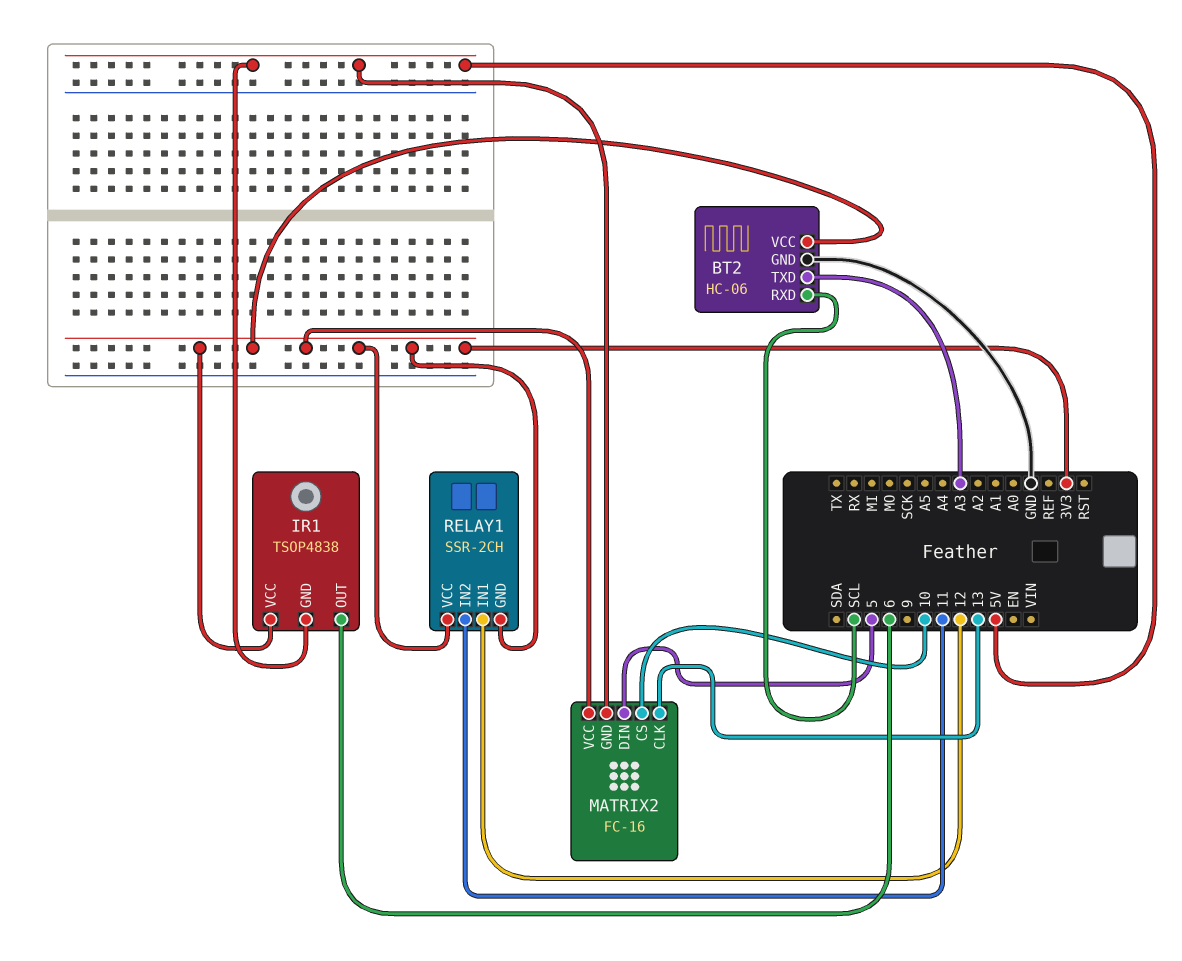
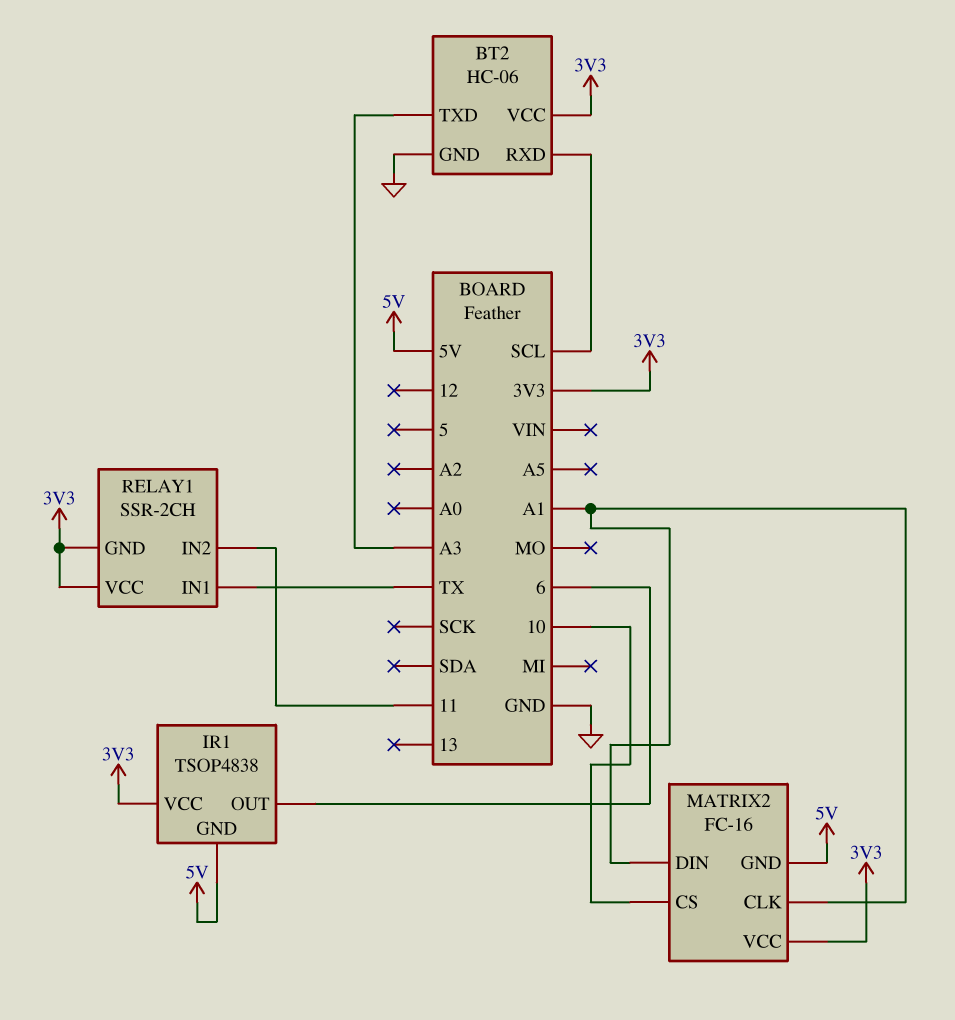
MATRIX2 pin CLK: 13 -> A1
MATRIX2 pin DIN: 5 -> A1
RELAY1 pin IN1: 12 -> TX

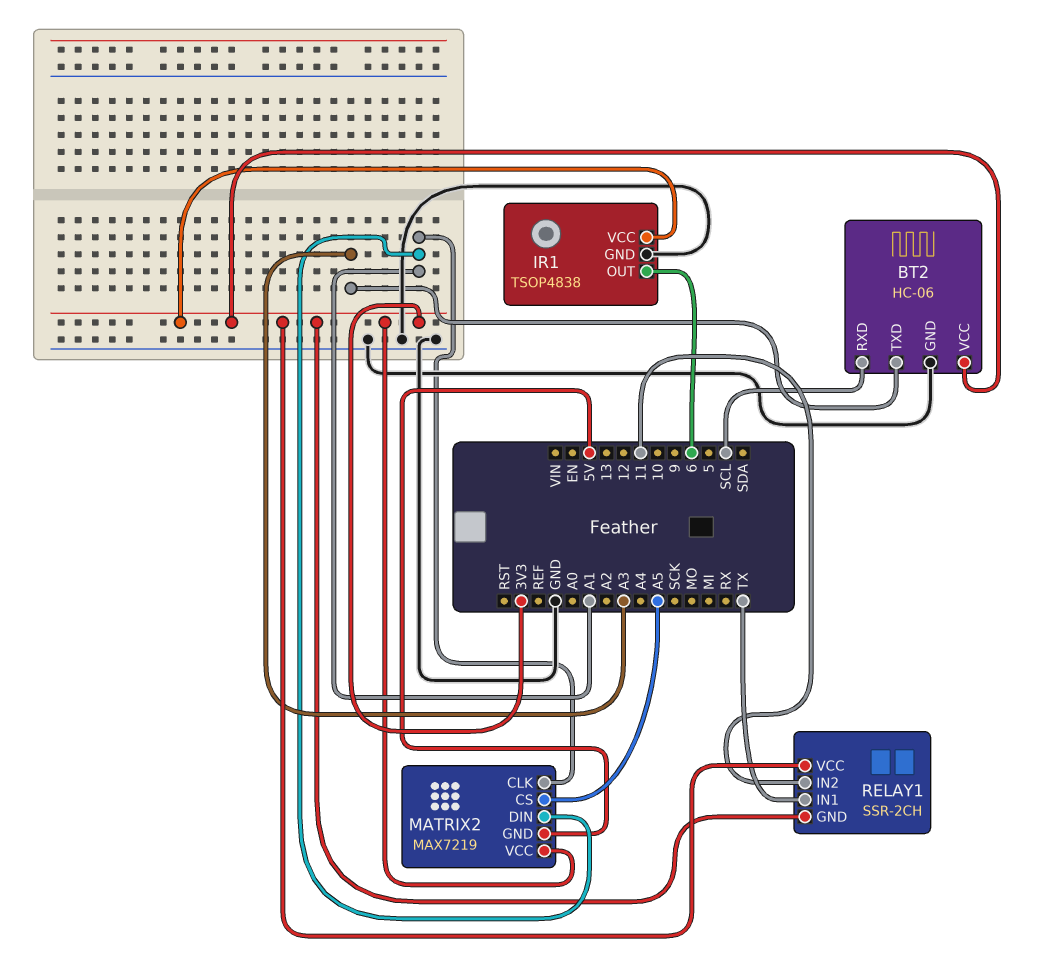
IR1 pin GND: 5V -> GND
MATRIX2: FC-16 -> MAX7219
MATRIX2 pin CS: 10 -> A5

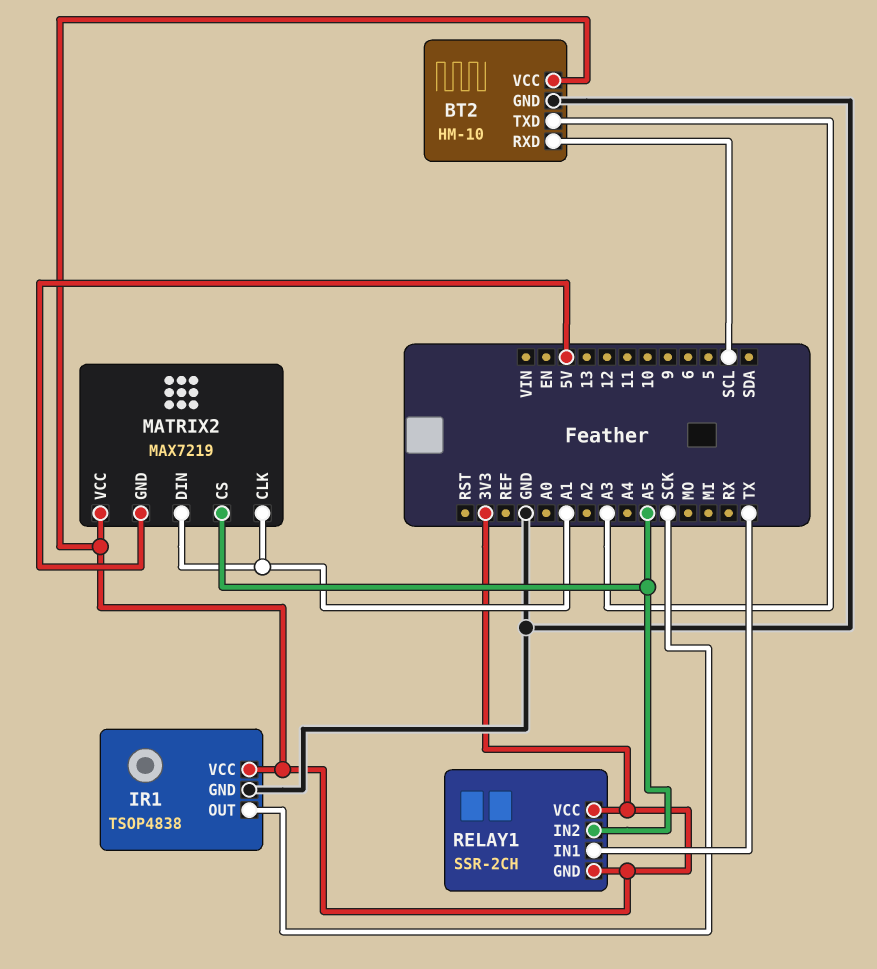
BT2: HC-06 -> HM-10
IR1 pin OUT: 6 -> SCK
RELAY1 pin IN2: 11 -> A5

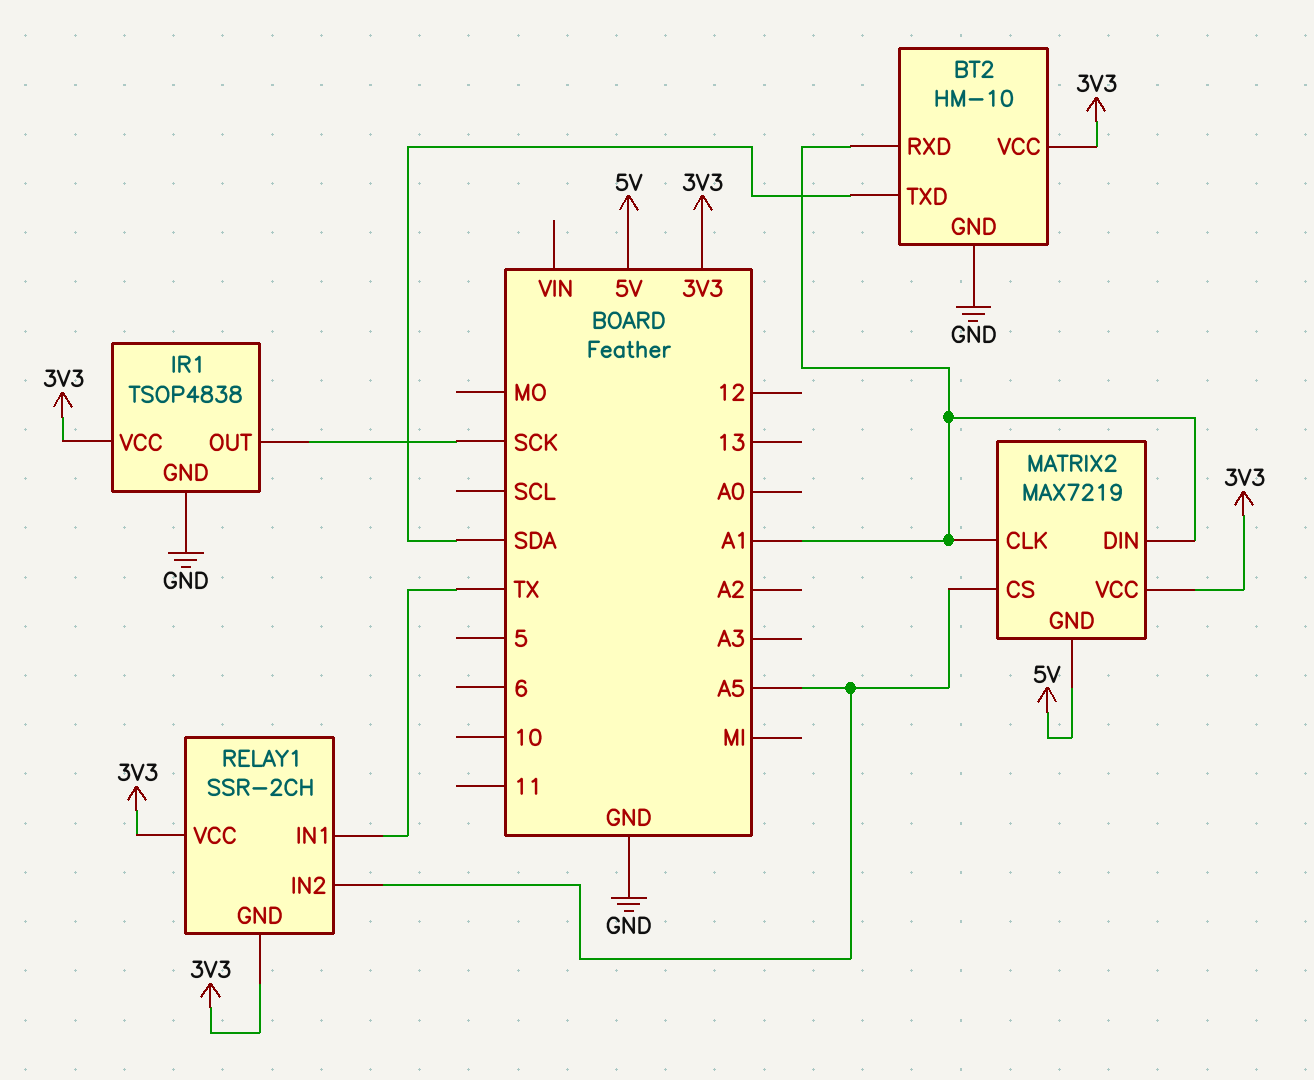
BT2 pin RXD: SCL -> A1
BT2 pin TXD: A3 -> SDA

